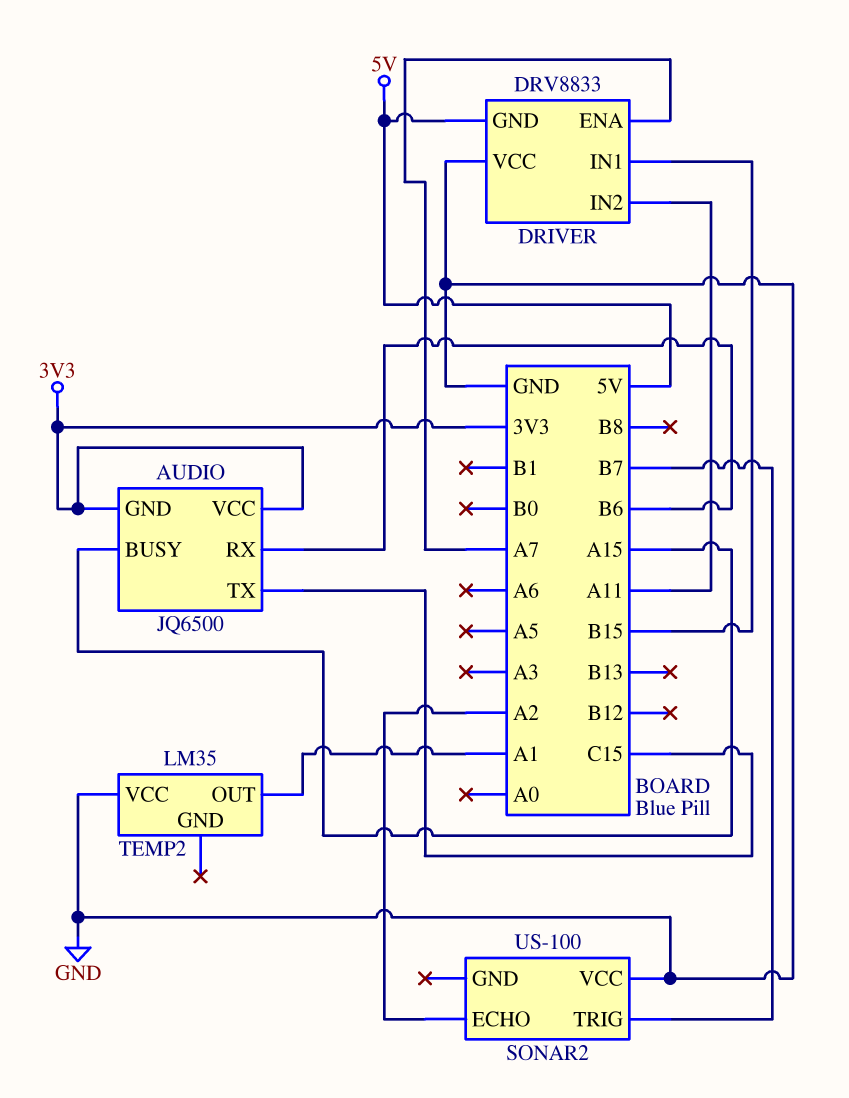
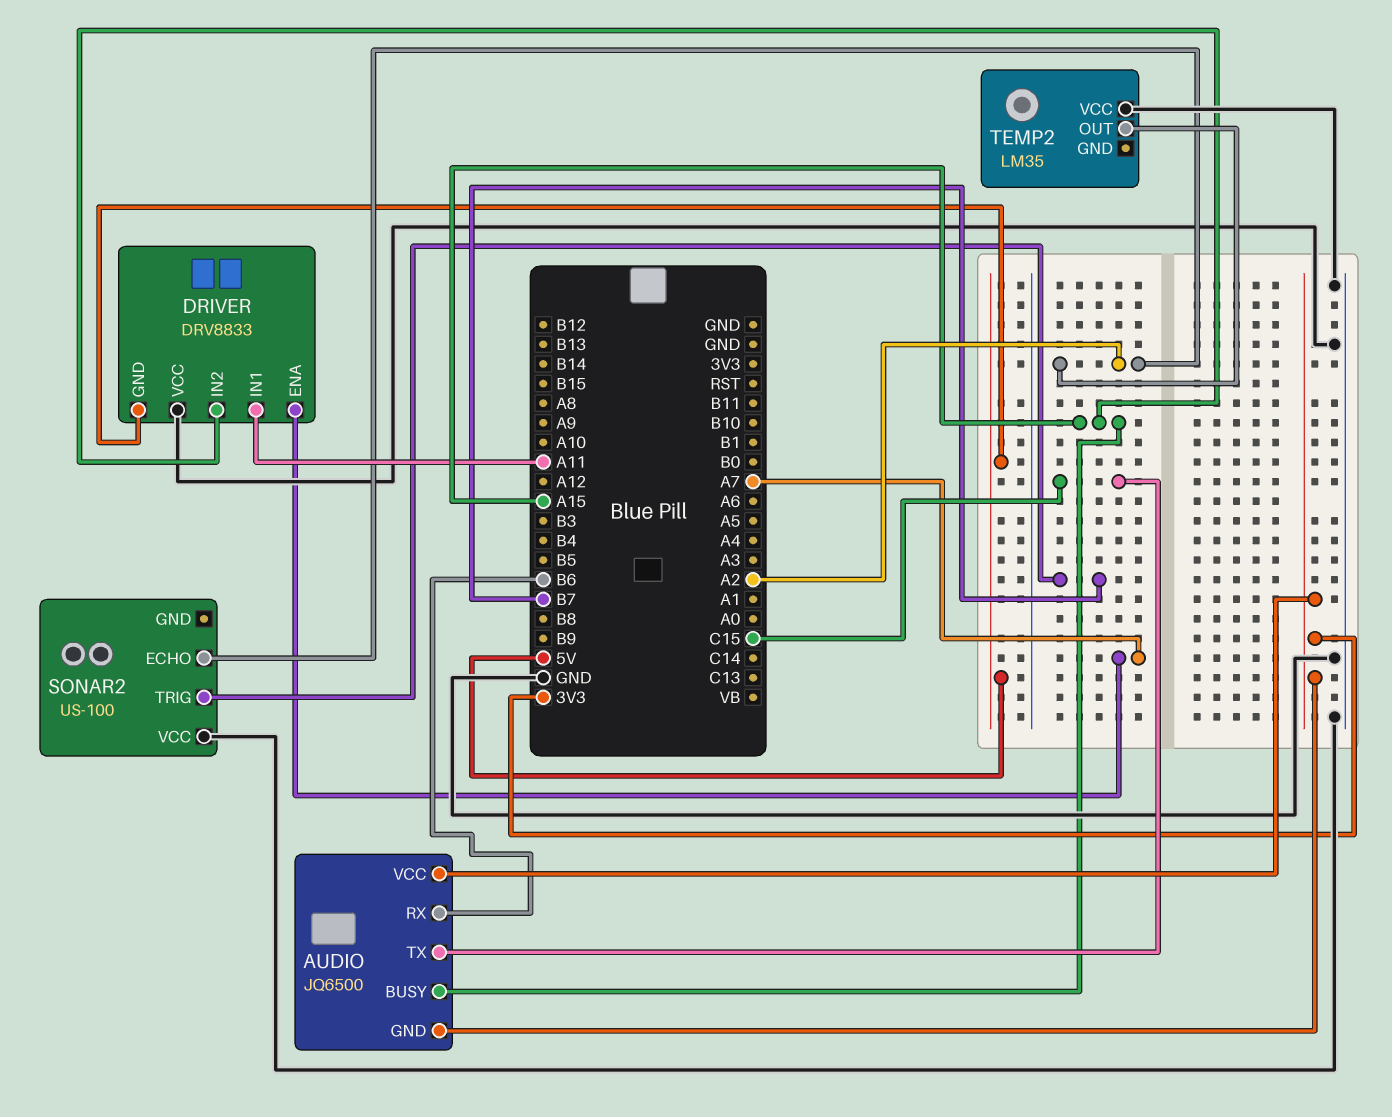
DRIVER pin IN1: B15 -> A11
DRIVER pin IN2: A11 -> A15
TEMP2 pin OUT: A1 -> A2

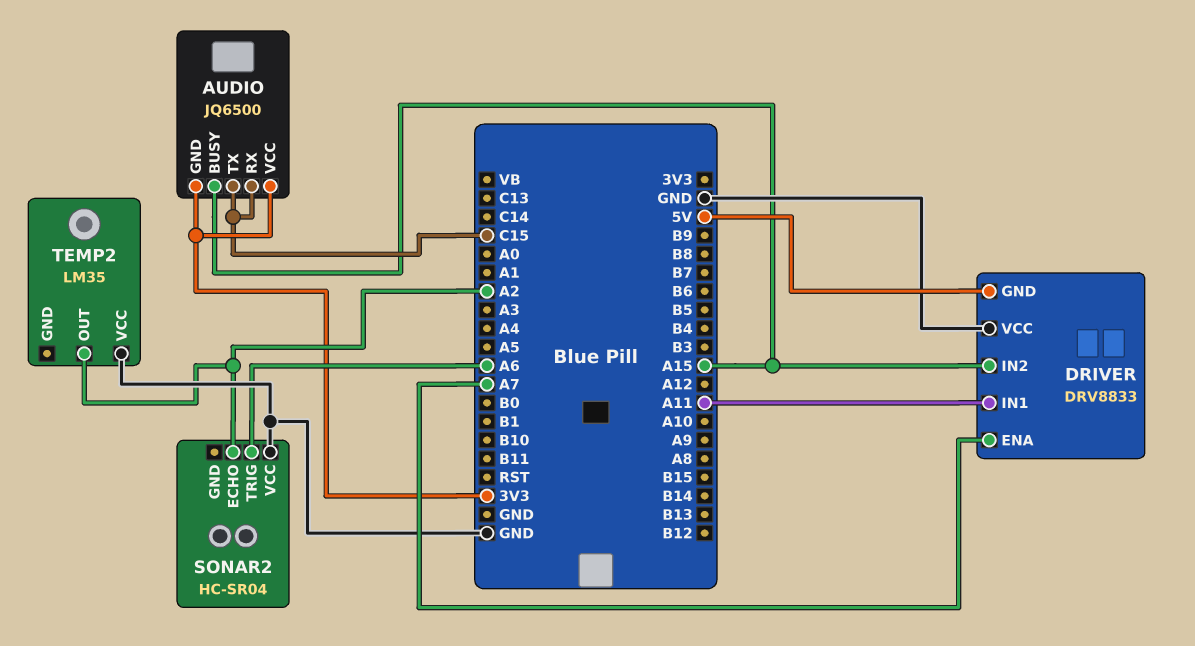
AUDIO pin RX: B6 -> C15
SONAR2: US-100 -> HC-SR04
SONAR2 pin TRIG: B7 -> A6

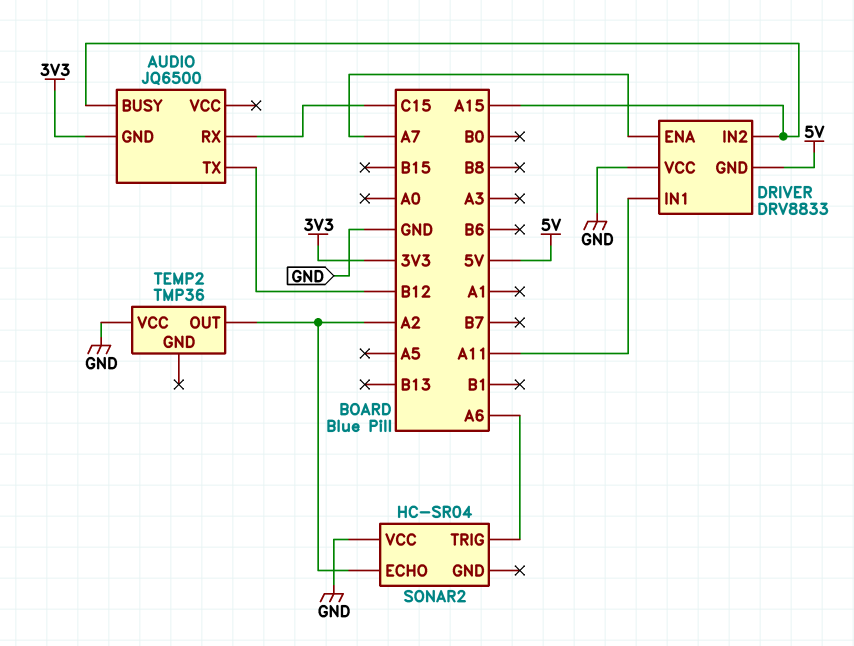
AUDIO pin TX: C15 -> B12
AUDIO pin VCC: 3V3 -> none
TEMP2: LM35 -> TMP36

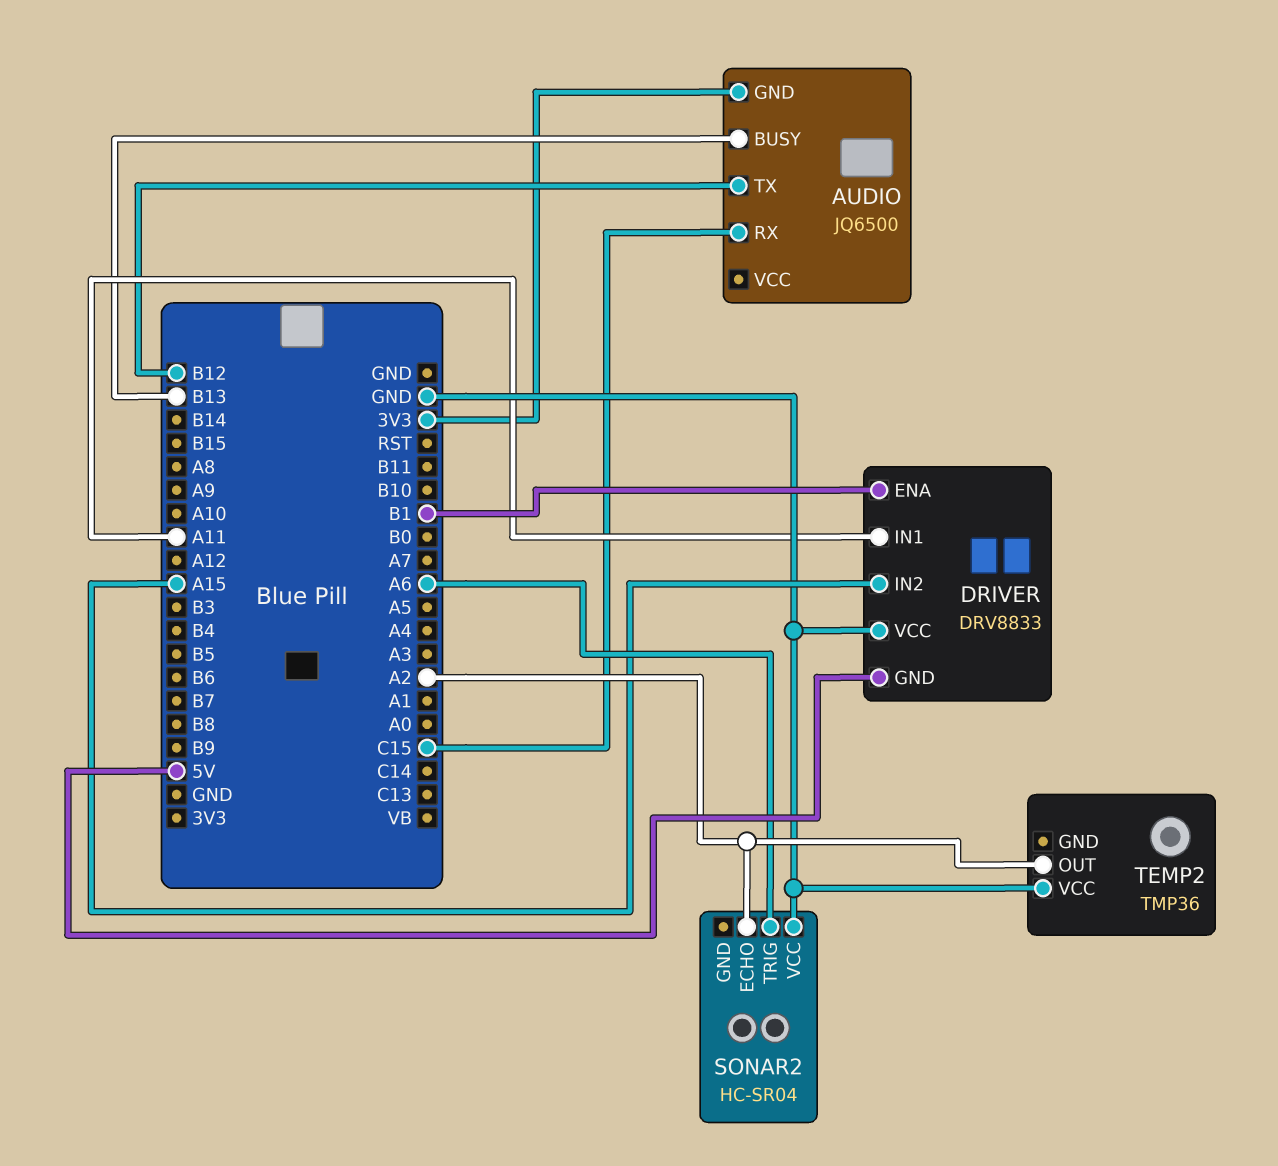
AUDIO pin BUSY: A15 -> B13
DRIVER pin ENA: A7 -> B1

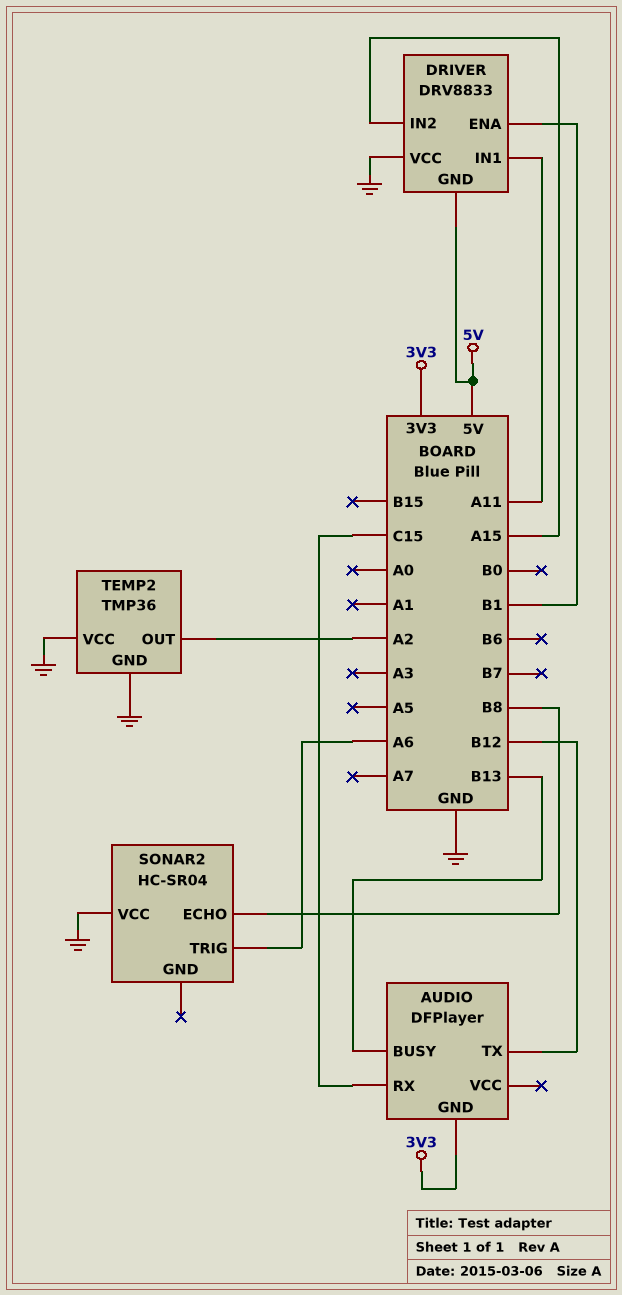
AUDIO: JQ6500 -> DFPlayer
SONAR2 pin ECHO: A2 -> B8
TEMP2 pin GND: none -> GND

